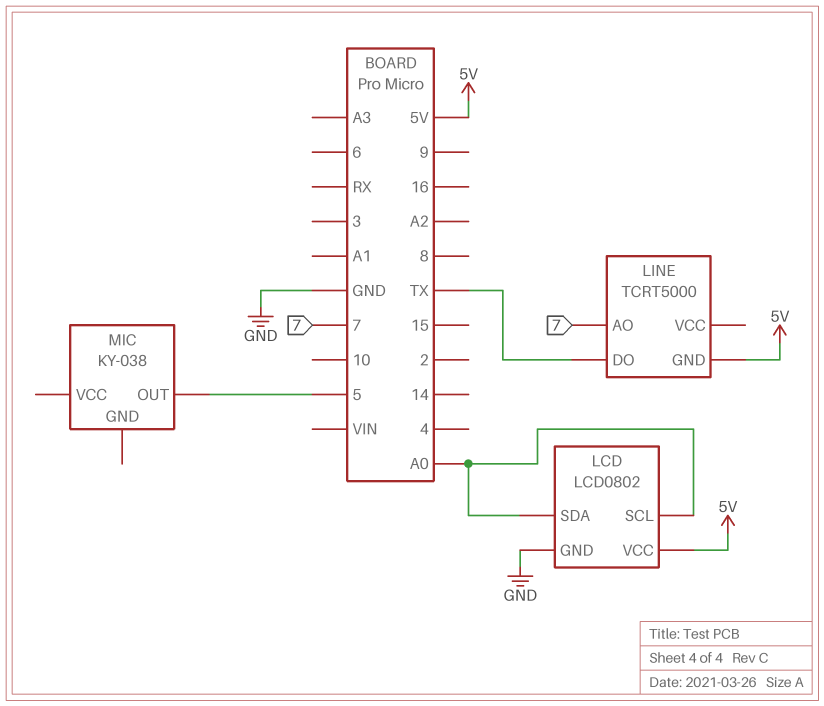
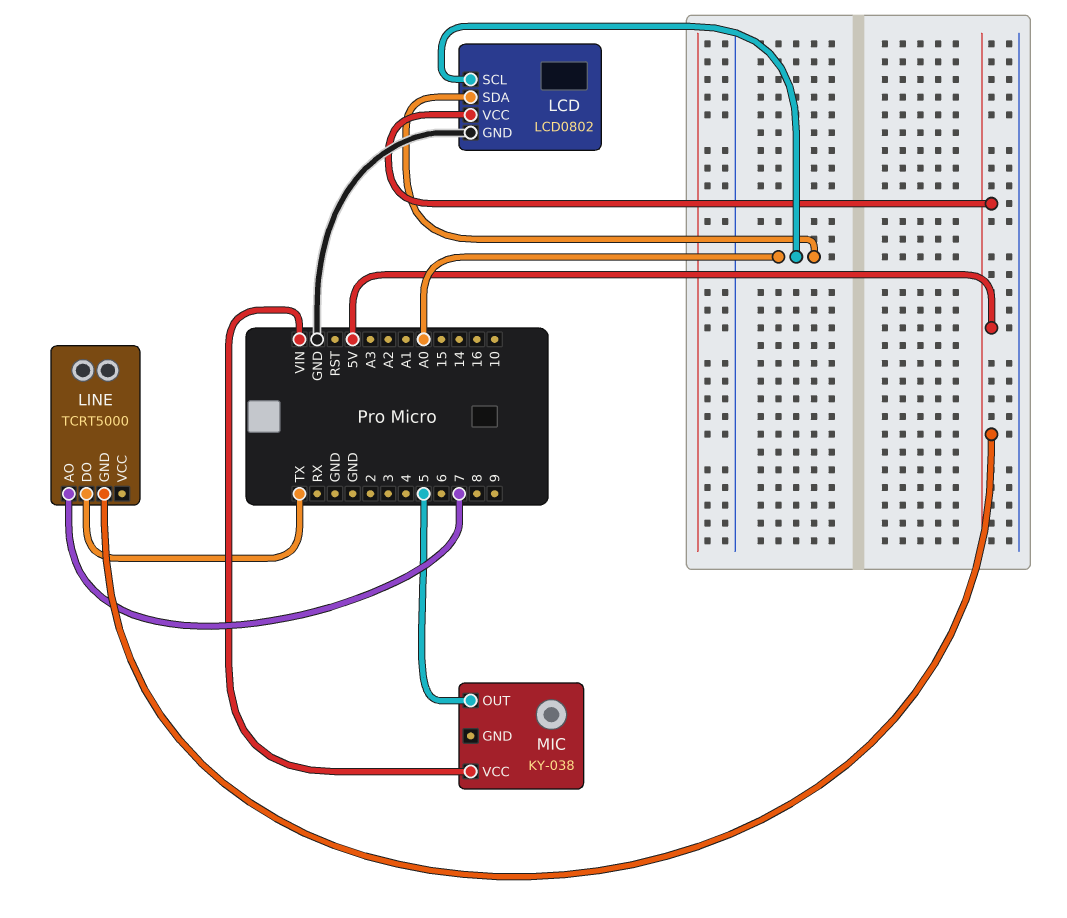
MIC pin VCC: none -> VIN

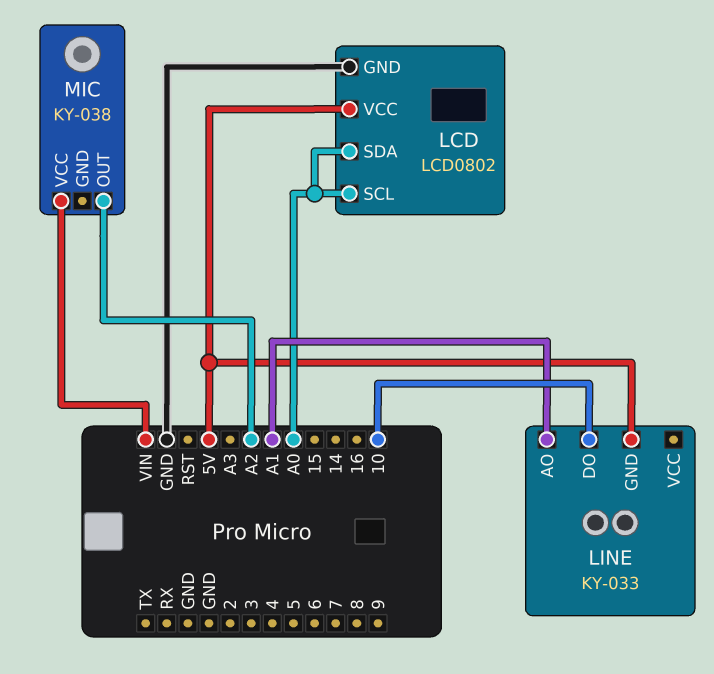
LINE: TCRT5000 -> KY-033
LINE pin AO: 7 -> A1
LINE pin DO: TX -> 10
MIC pin OUT: 5 -> A2

